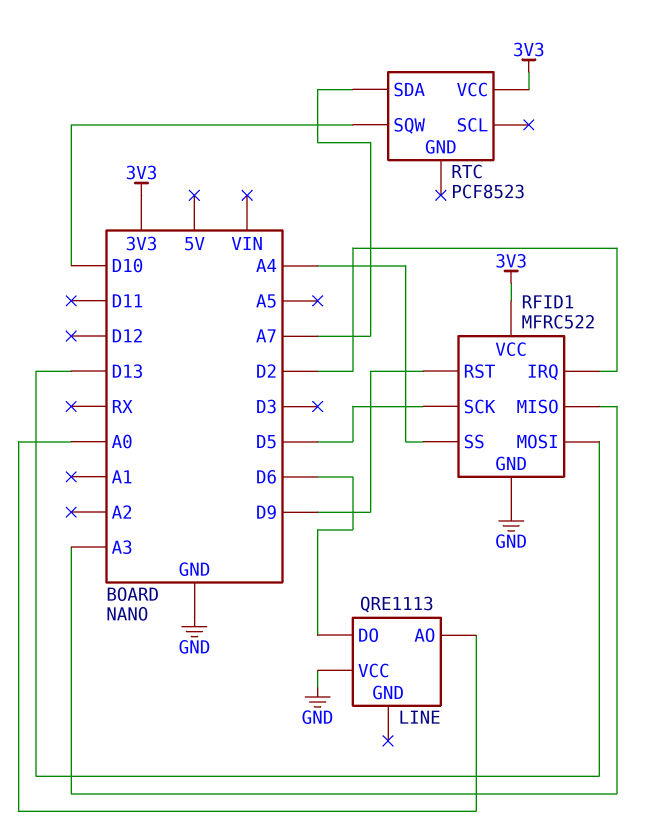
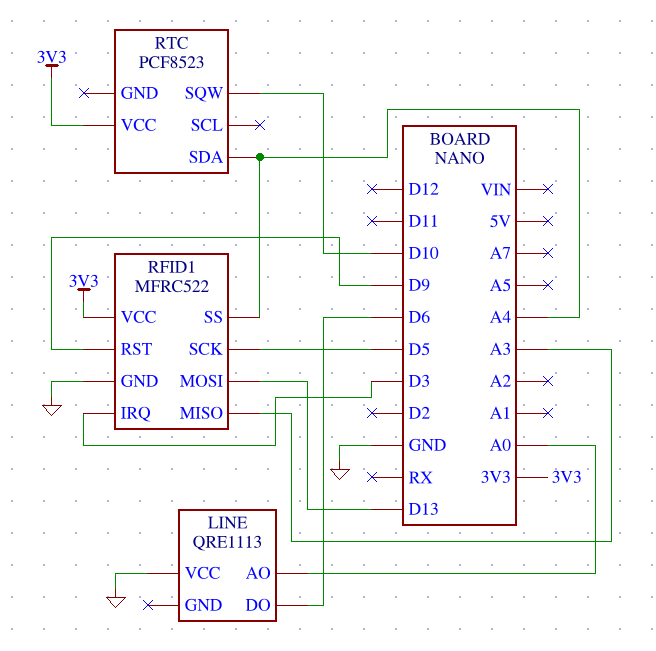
RFID1 pin IRQ: D2 -> D3
RTC pin SDA: A7 -> A4

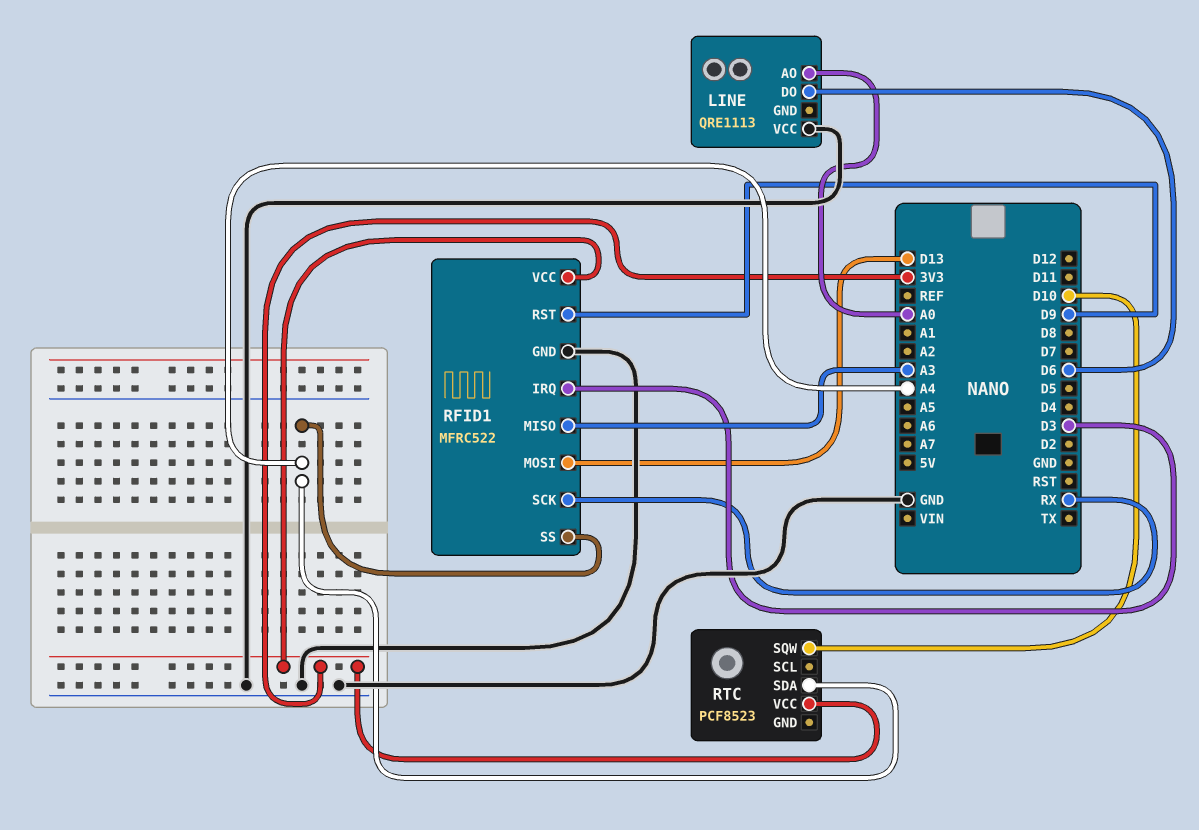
RFID1 pin SCK: D5 -> RX

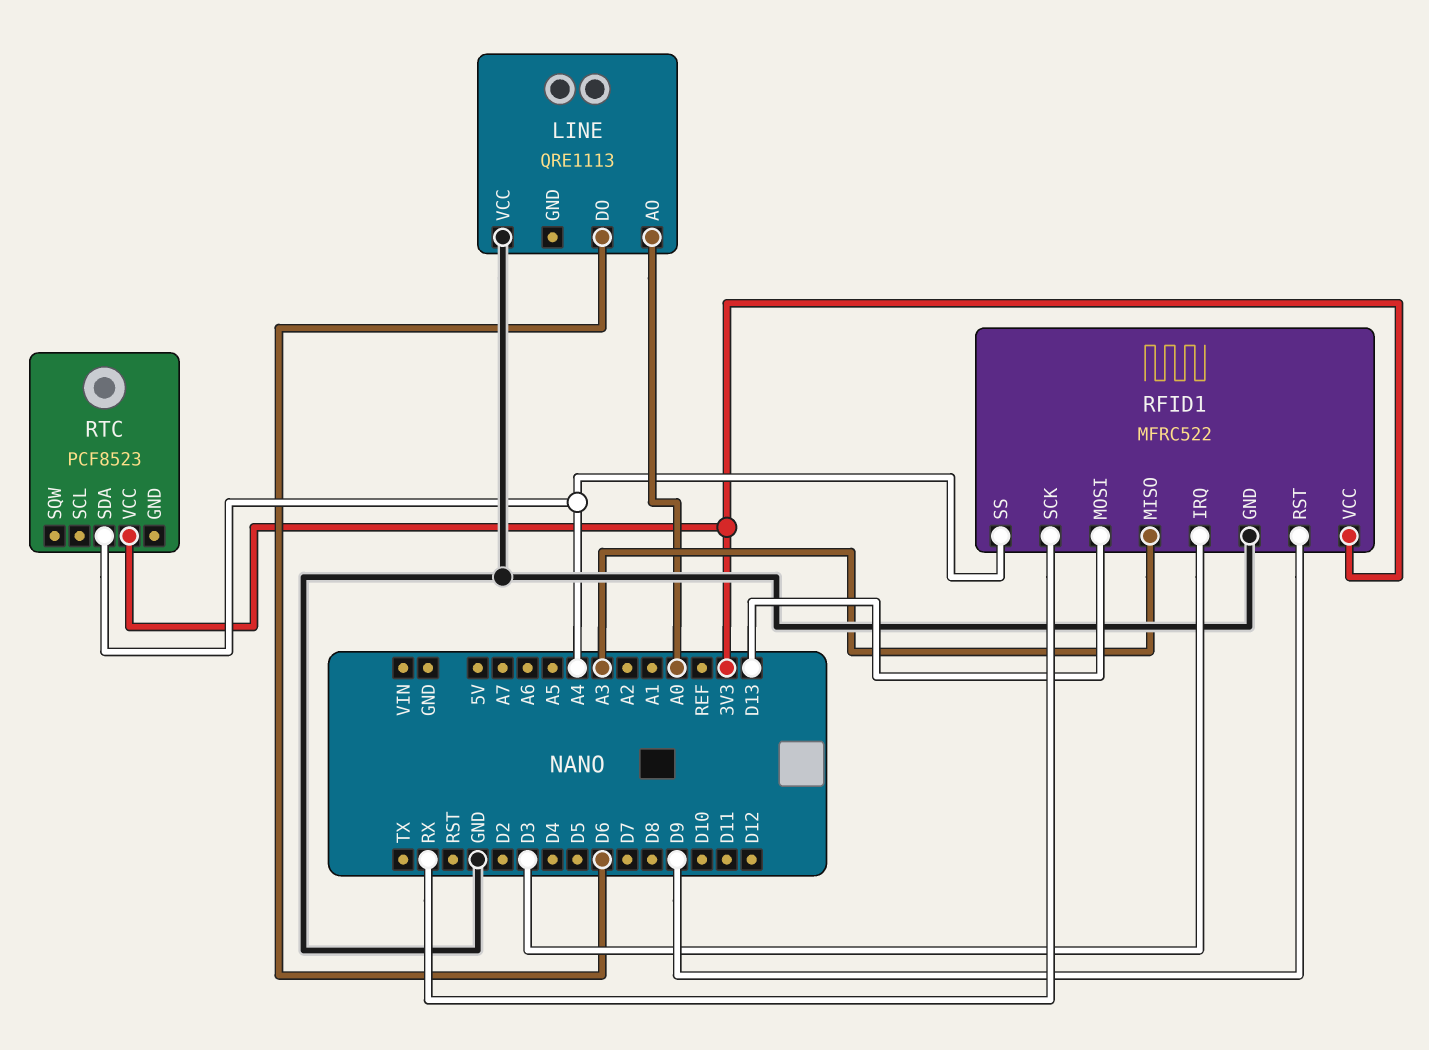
RTC pin SQW: D10 -> none

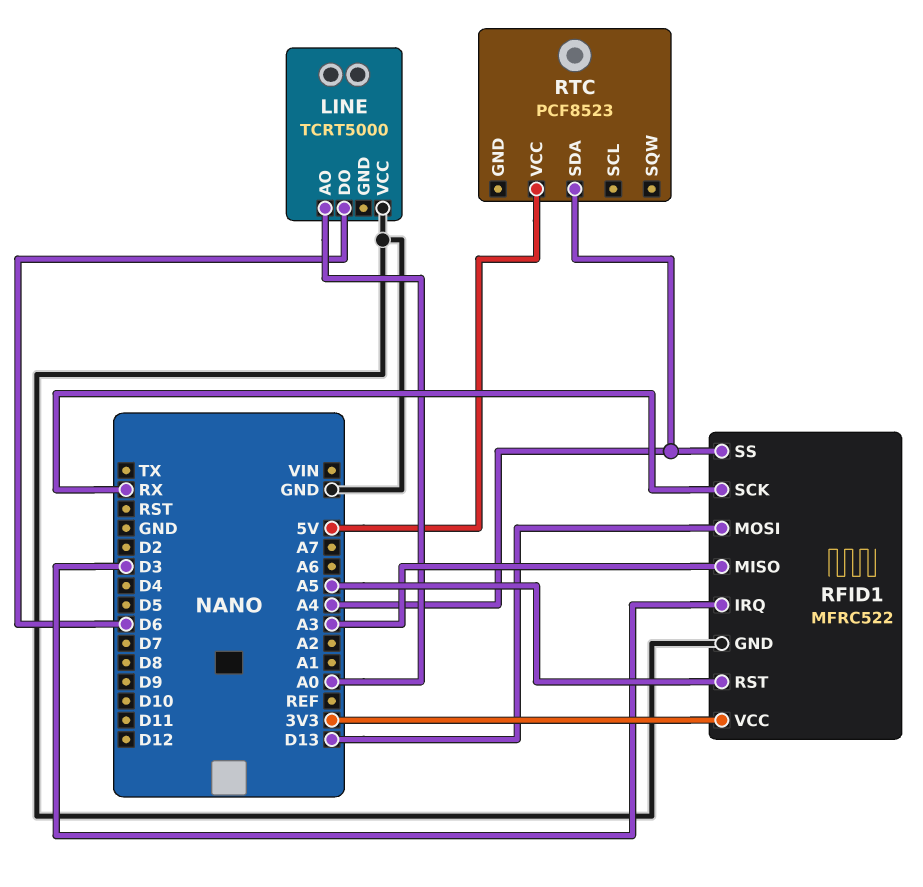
LINE: QRE1113 -> TCRT5000
RFID1 pin RST: D9 -> A5
RTC pin VCC: 3V3 -> 5V

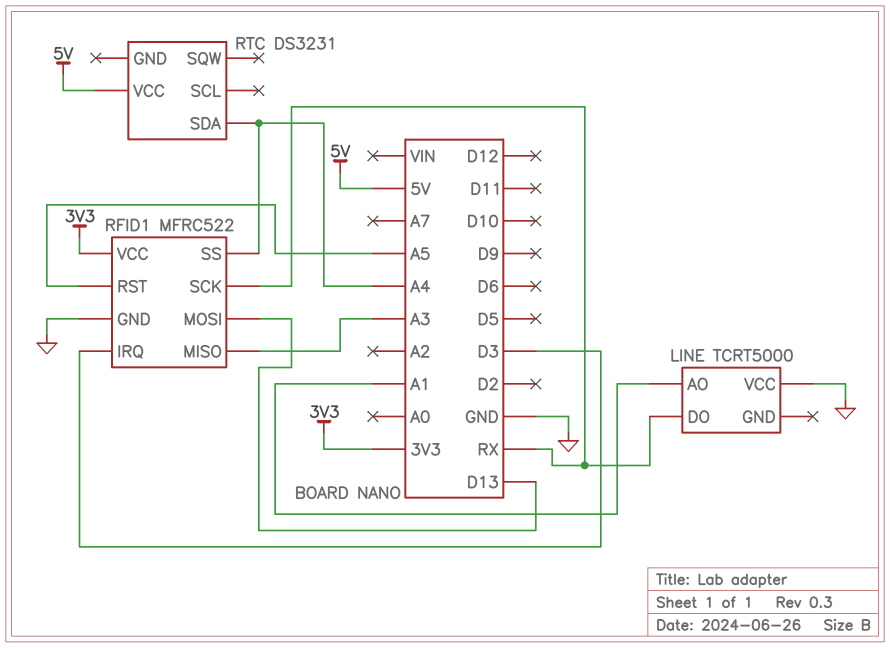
LINE pin AO: A0 -> A1
LINE pin DO: D6 -> RX
RTC: PCF8523 -> DS3231

